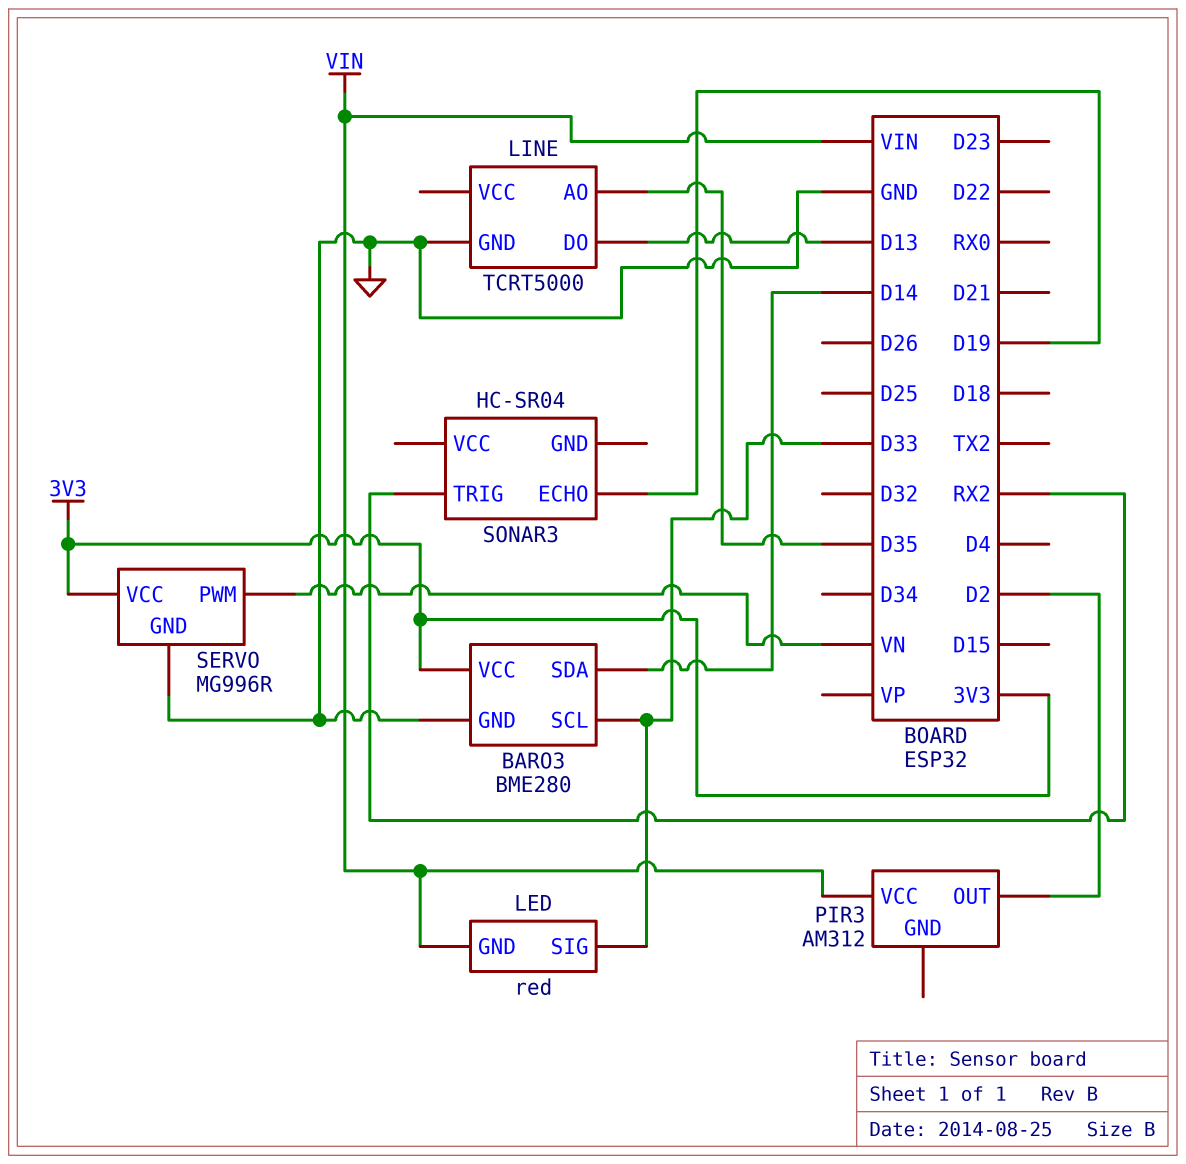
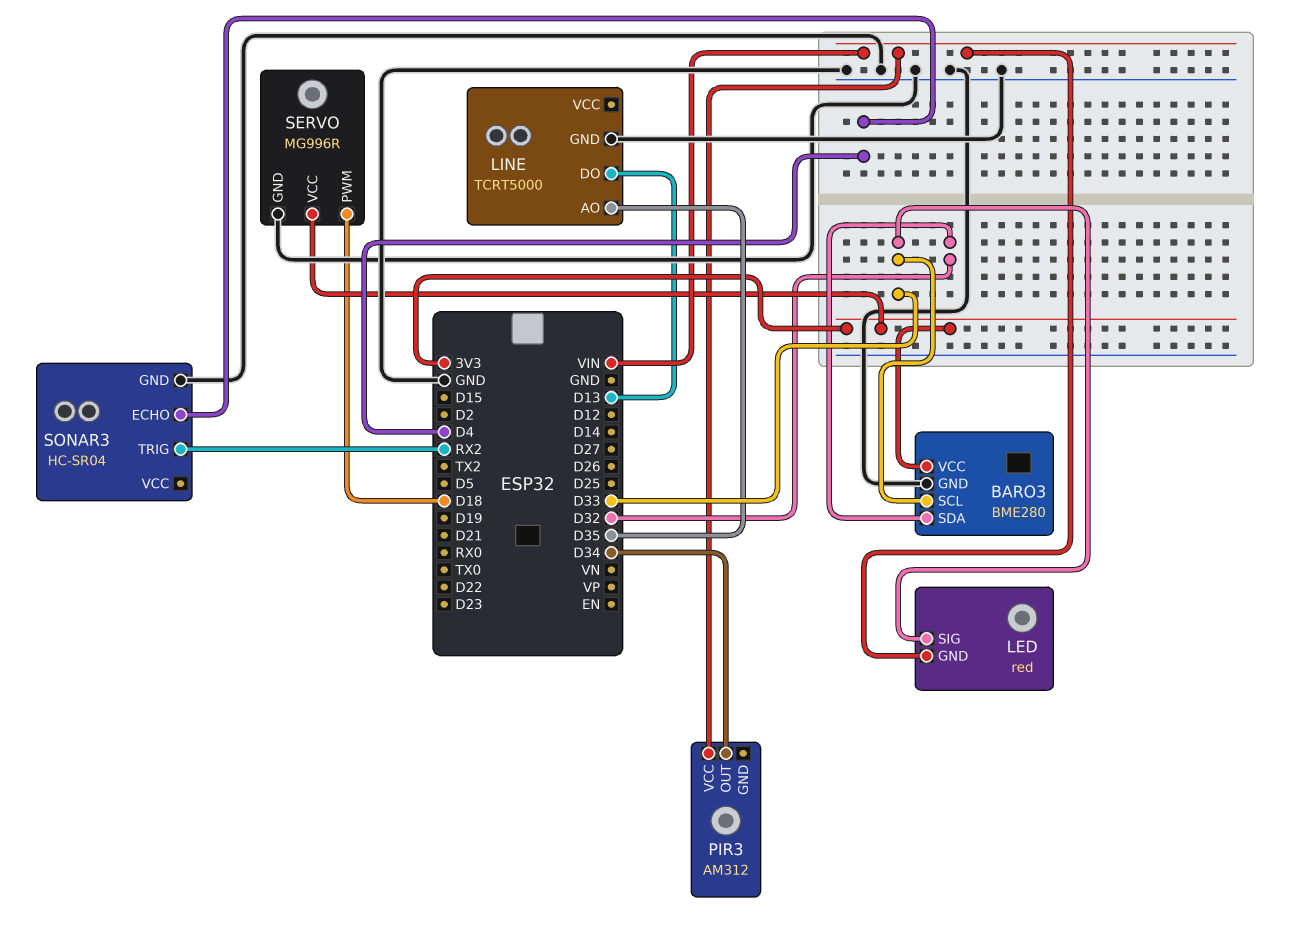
BARO3 pin SDA: D14 -> D32
PIR3 pin OUT: D2 -> D34
SERVO pin PWM: VN -> D18
SONAR3 pin ECHO: D19 -> D4
SONAR3 pin GND: none -> GND

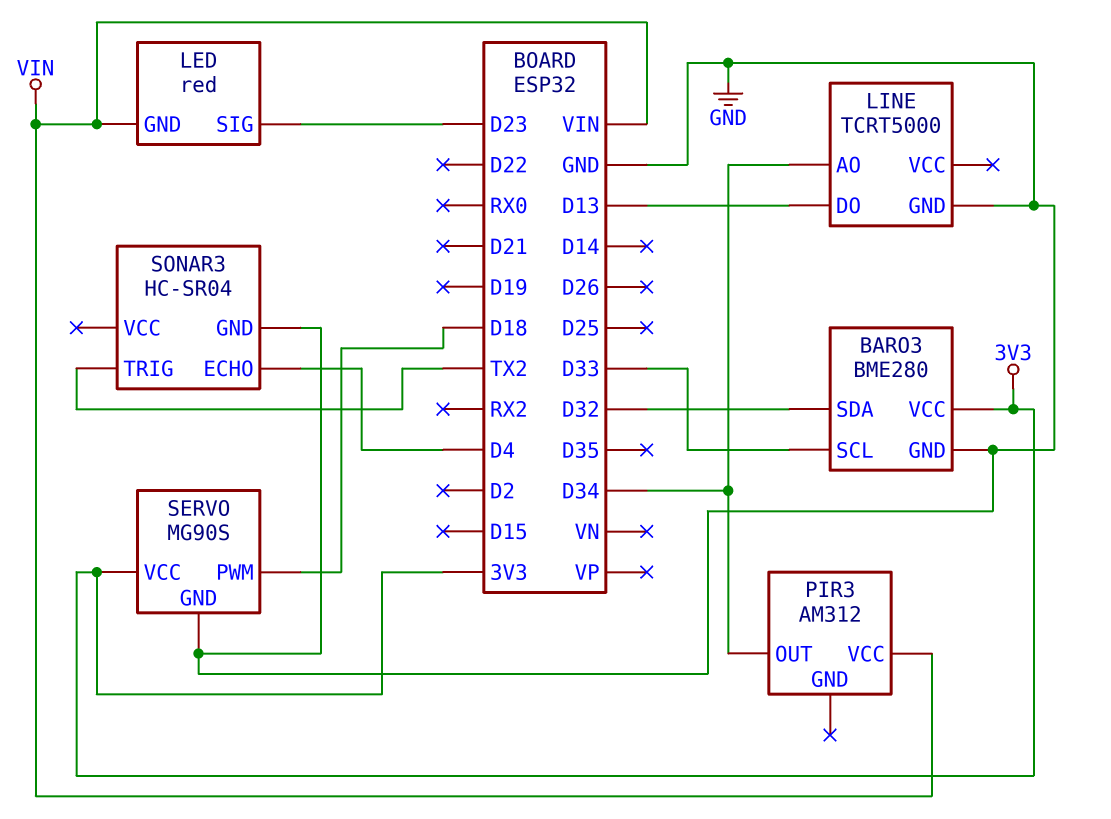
LED pin SIG: D33 -> D23
LINE pin AO: D35 -> D34
SERVO: MG996R -> MG90S
SONAR3 pin TRIG: RX2 -> TX2

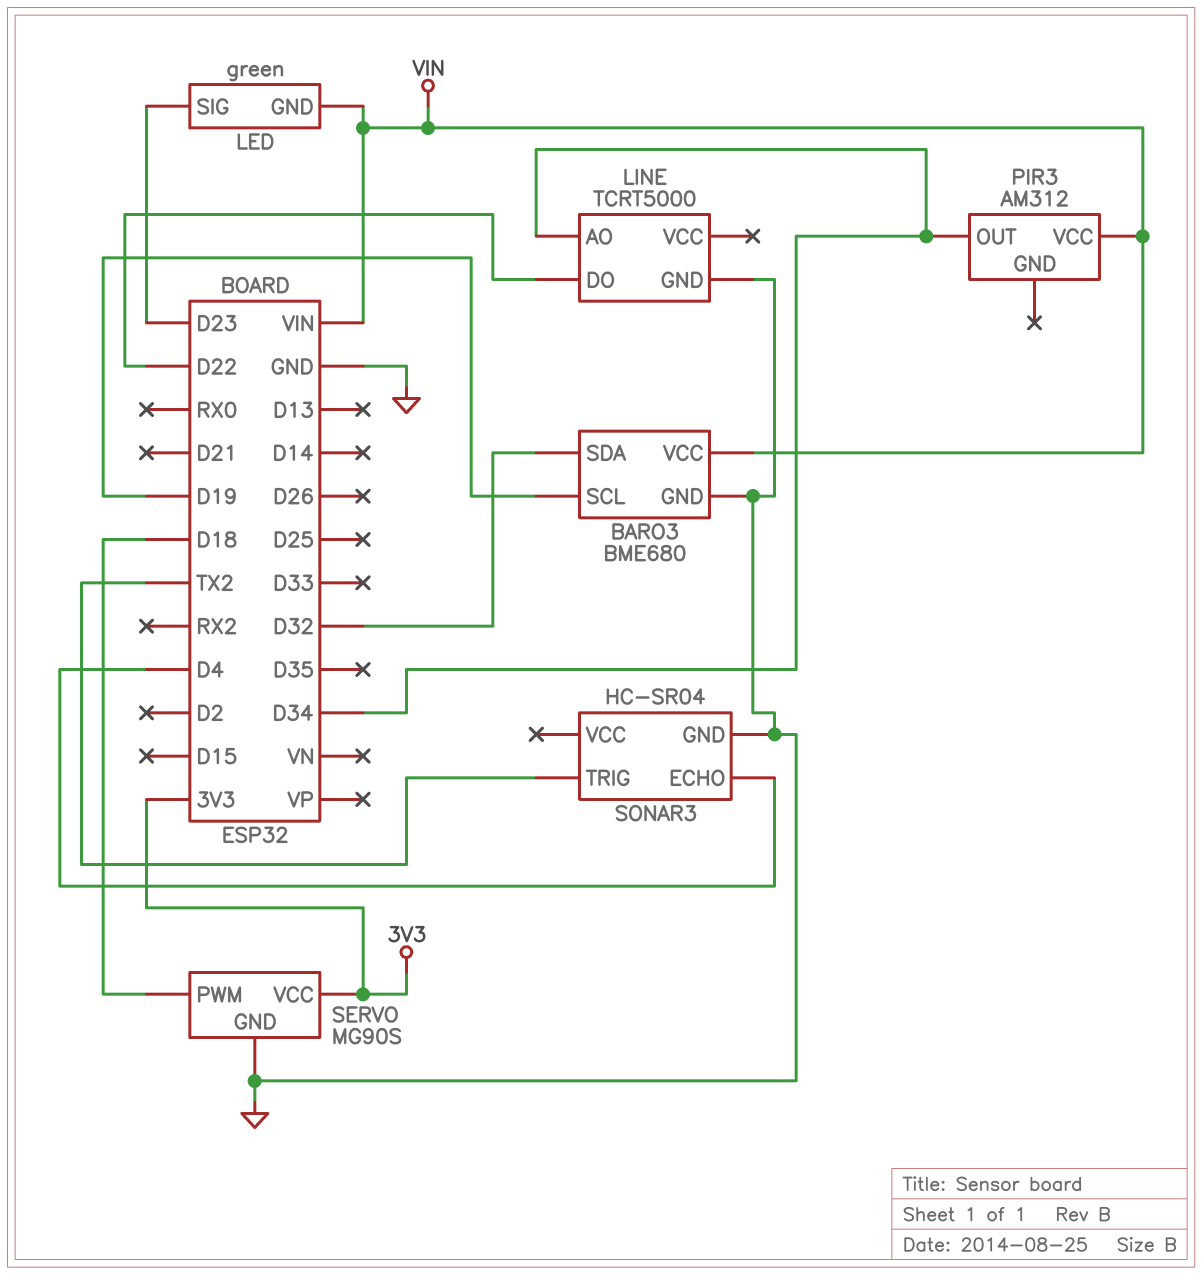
BARO3: BME280 -> BME680
BARO3 pin SCL: D33 -> D19
BARO3 pin VCC: 3V3 -> VIN
LED: red -> green
LINE pin DO: D13 -> D22

